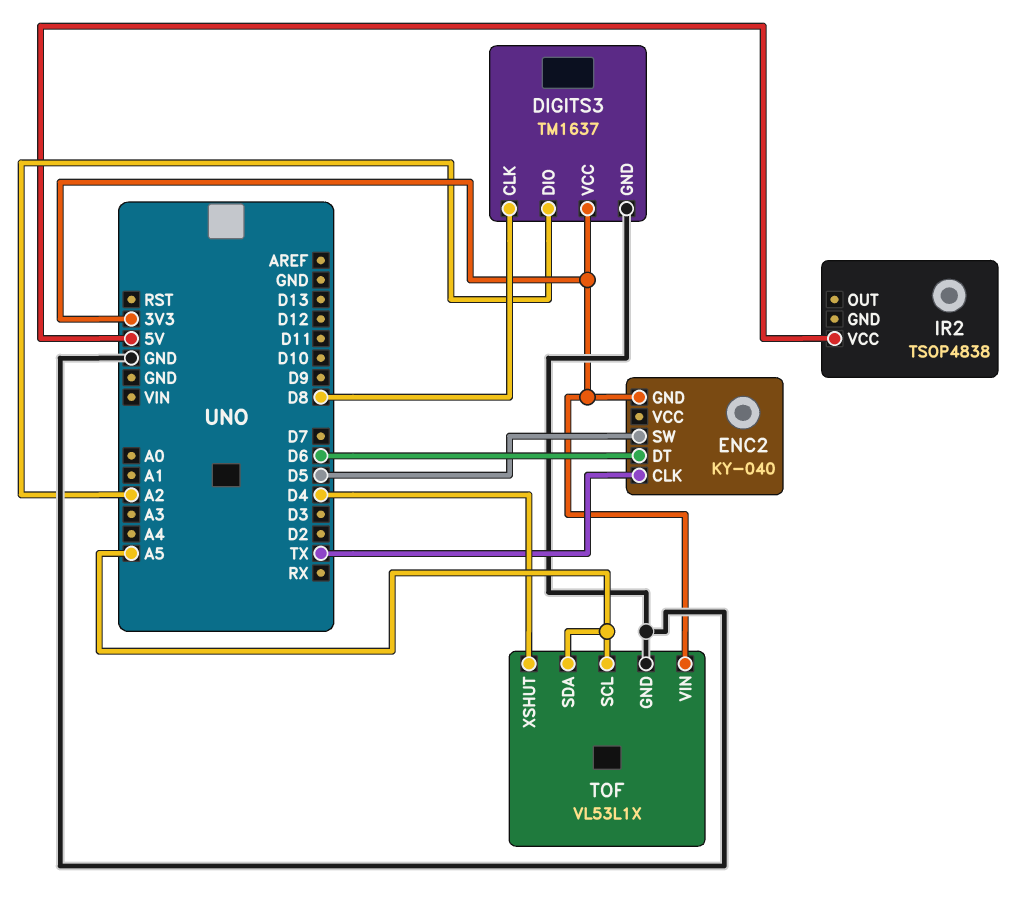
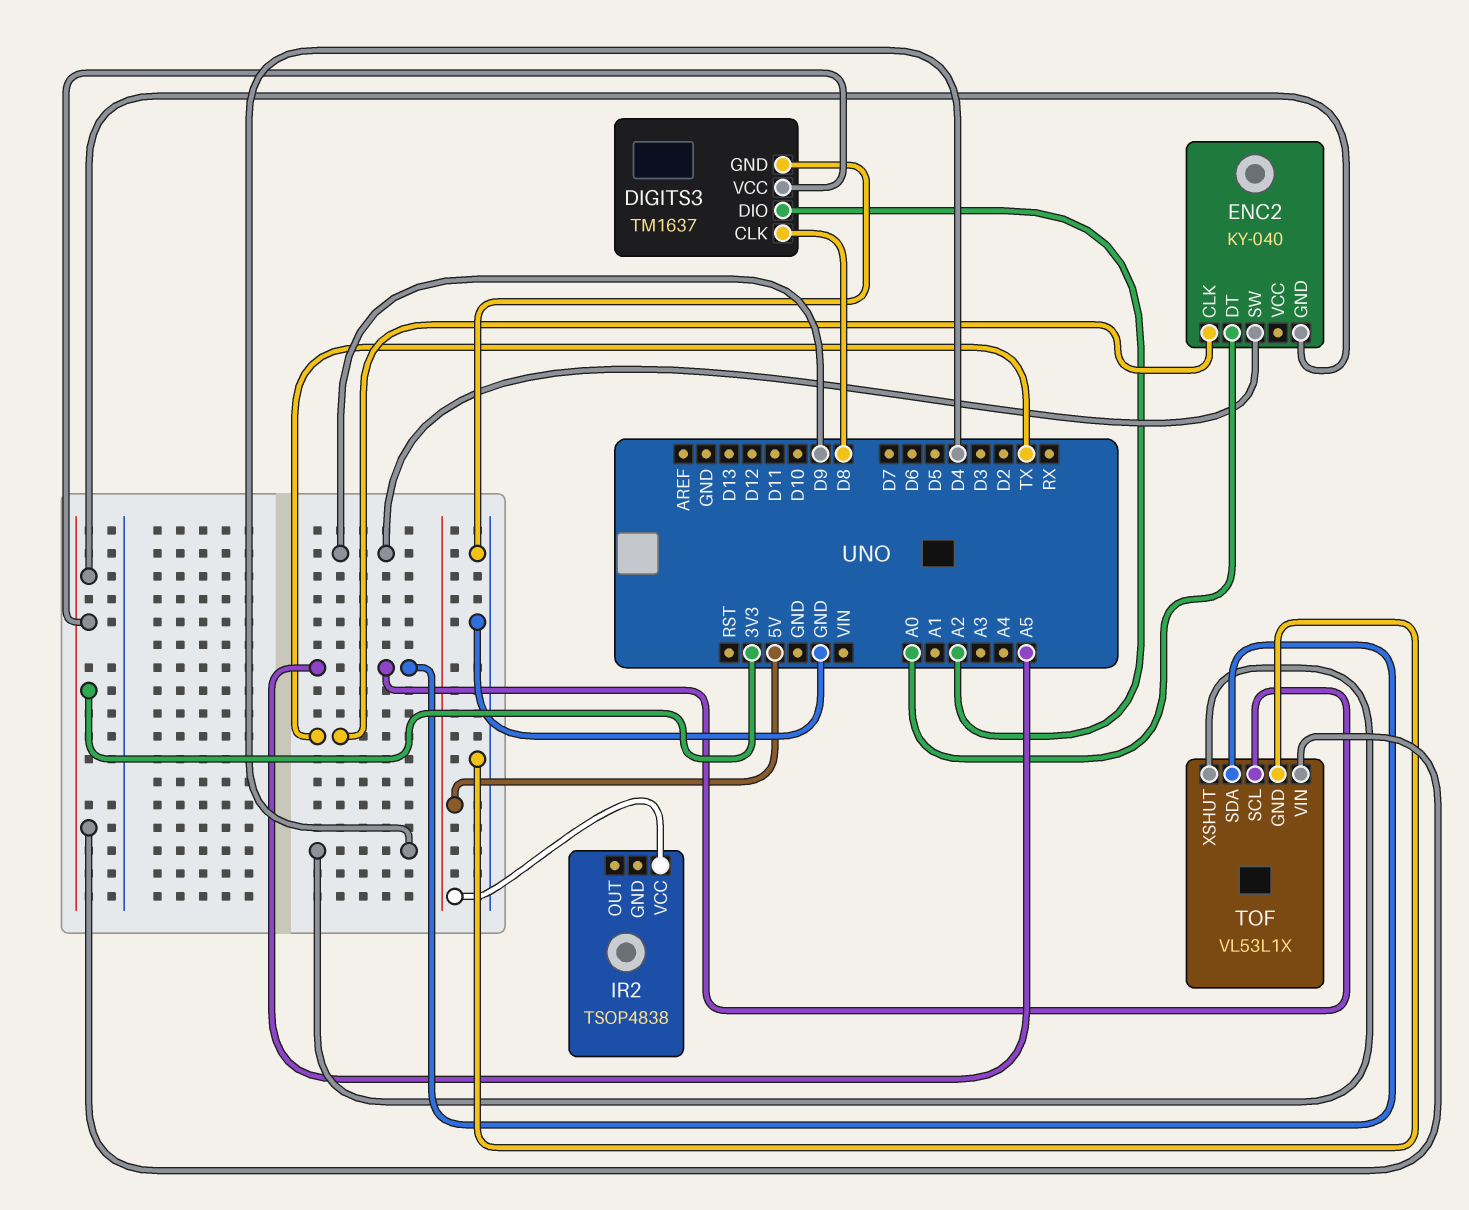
ENC2 pin DT: D6 -> A0
ENC2 pin SW: D5 -> D9

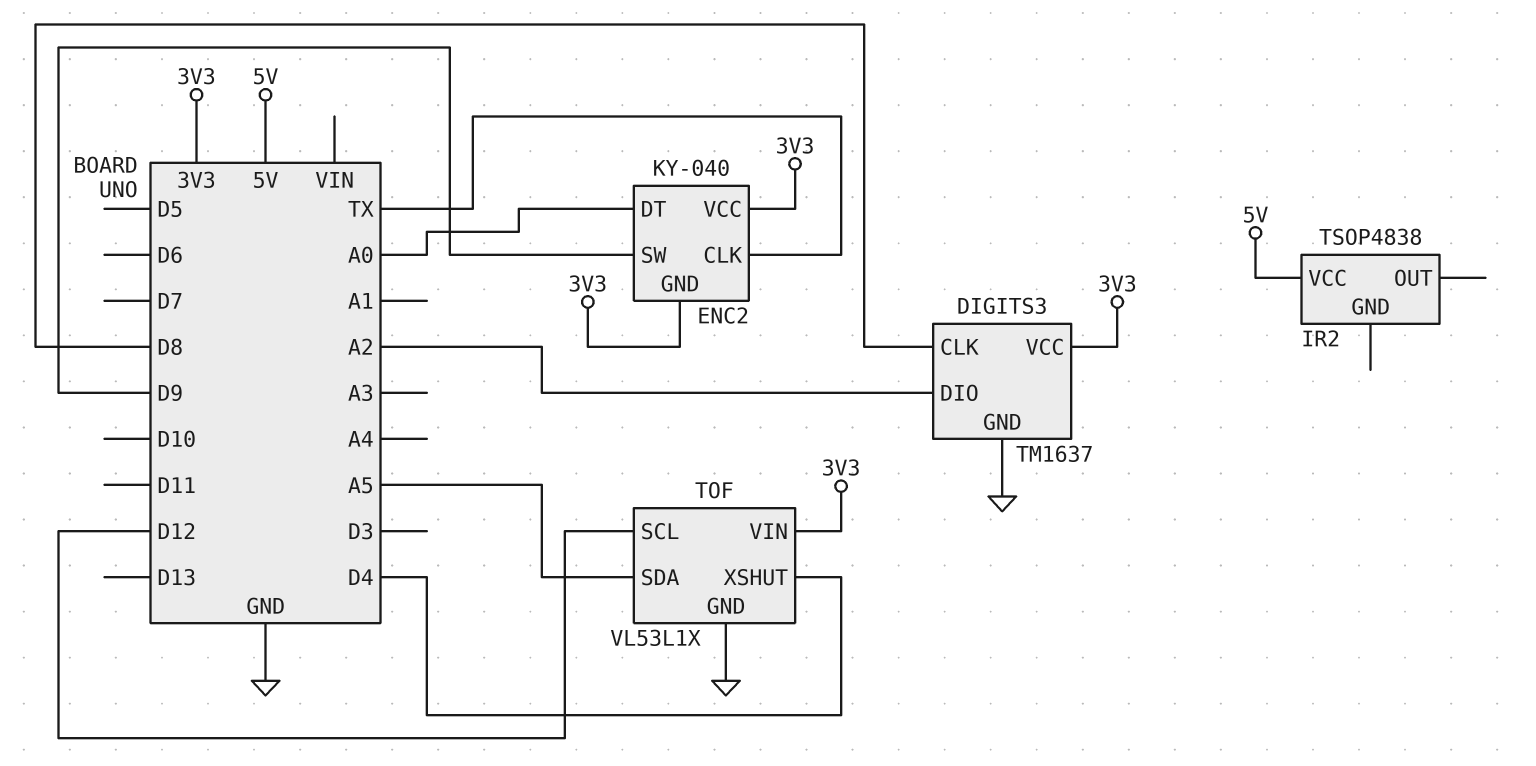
ENC2 pin VCC: none -> 3V3
TOF pin SCL: A5 -> D12

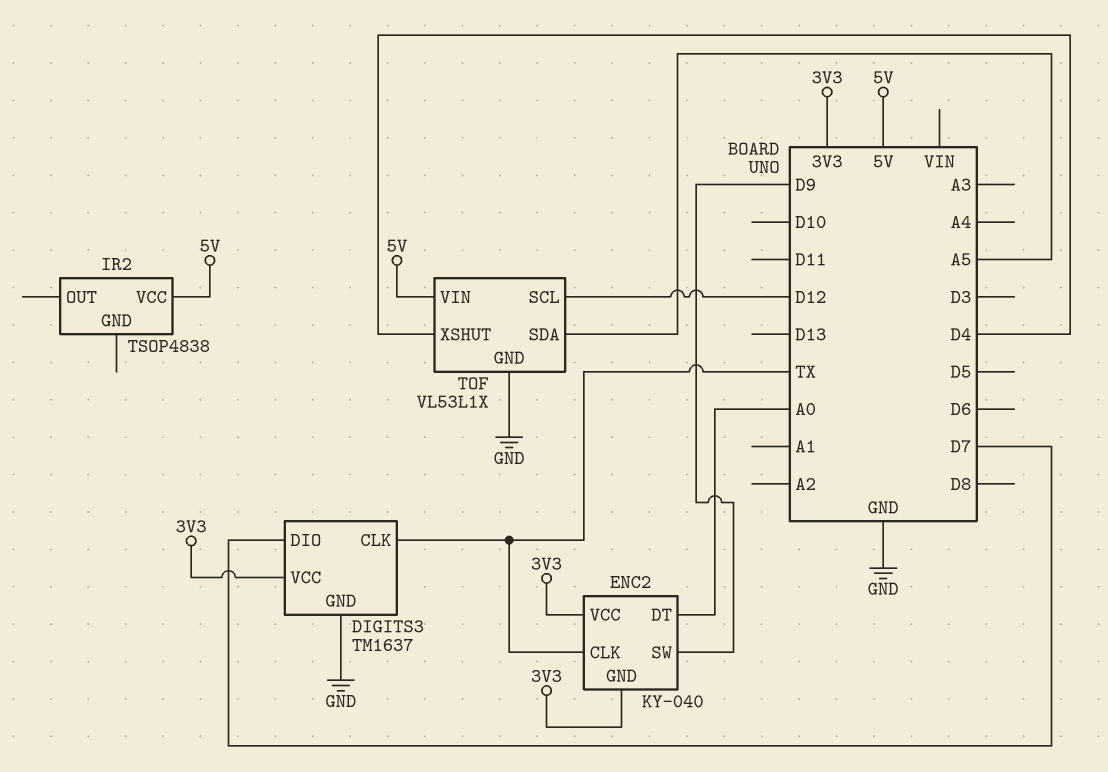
DIGITS3 pin CLK: D8 -> TX
DIGITS3 pin DIO: A2 -> D7
TOF pin VIN: 3V3 -> 5V

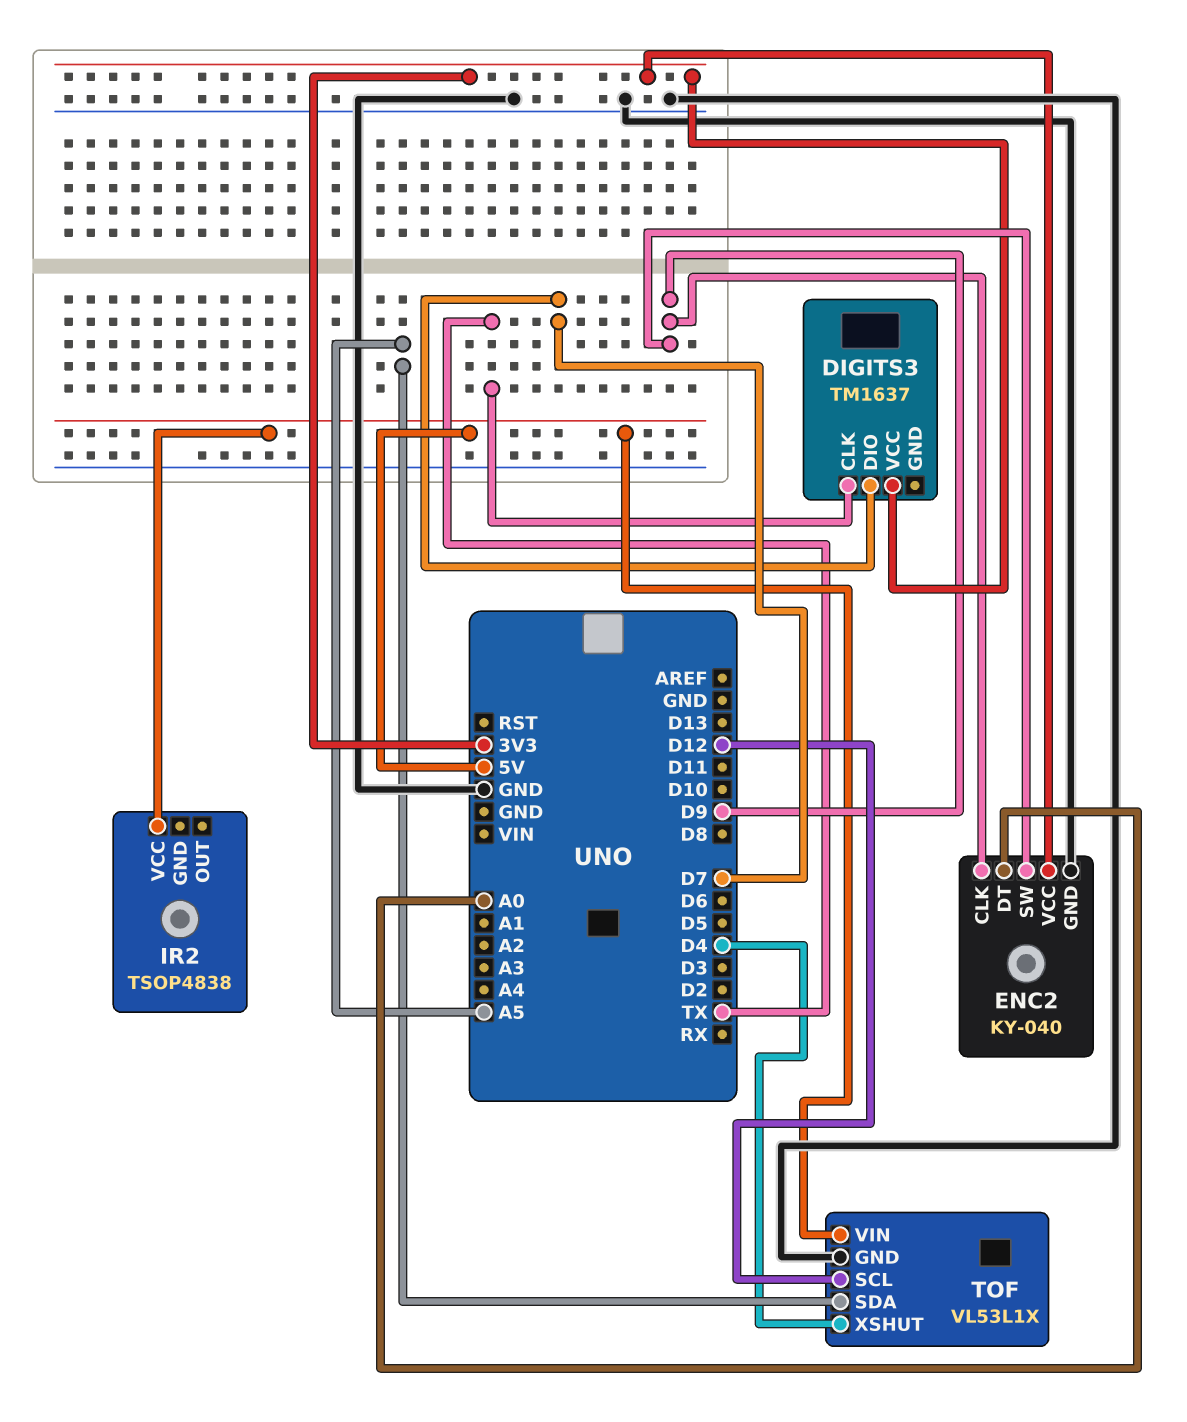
DIGITS3 pin GND: GND -> none
ENC2 pin CLK: TX -> D9
ENC2 pin GND: 3V3 -> GND

